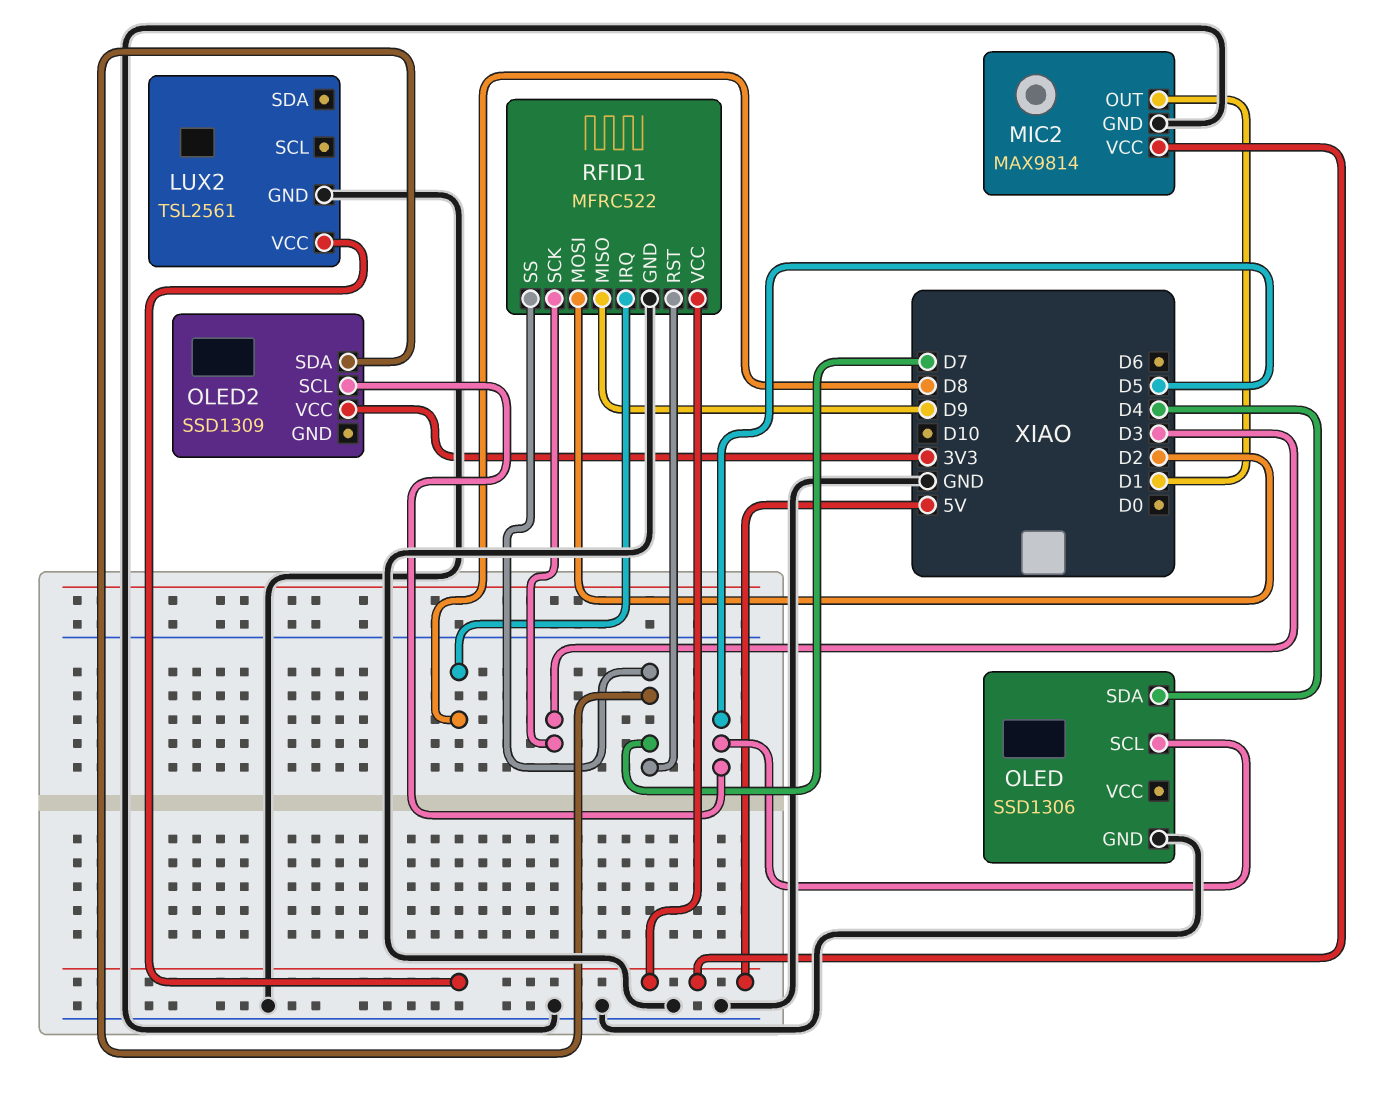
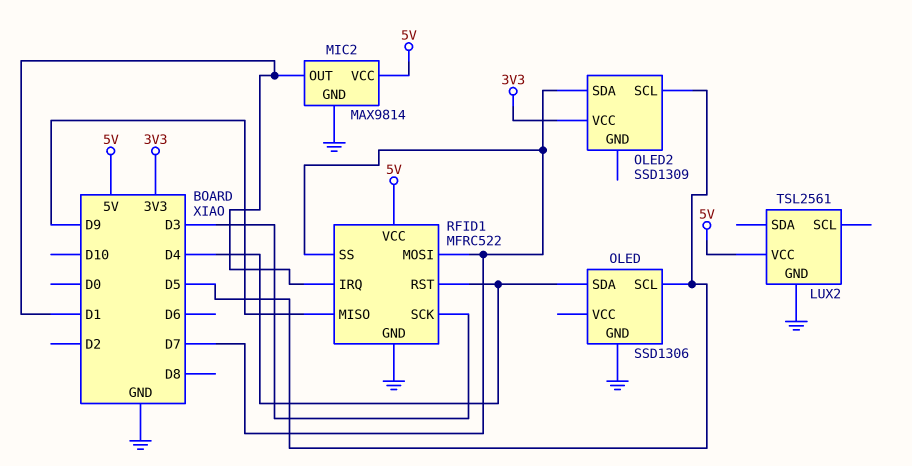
RFID1 pin IRQ: D8 -> D1
RFID1 pin MOSI: D2 -> D7
RFID1 pin RST: D7 -> D4

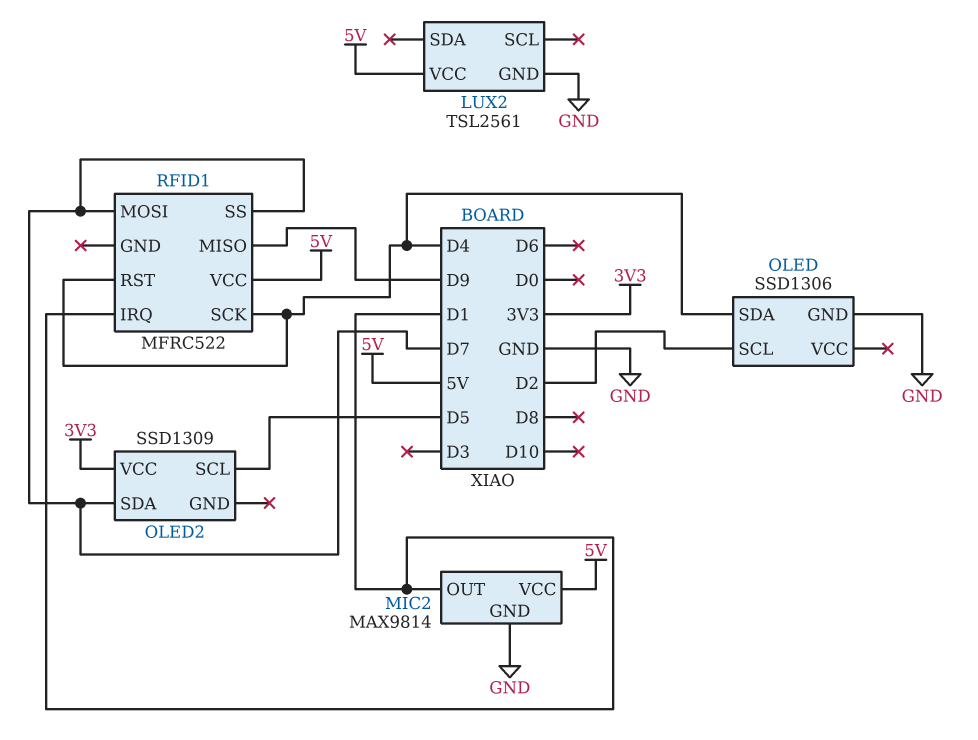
OLED pin SCL: D5 -> D2
RFID1 pin GND: GND -> none
RFID1 pin SCK: D3 -> D4

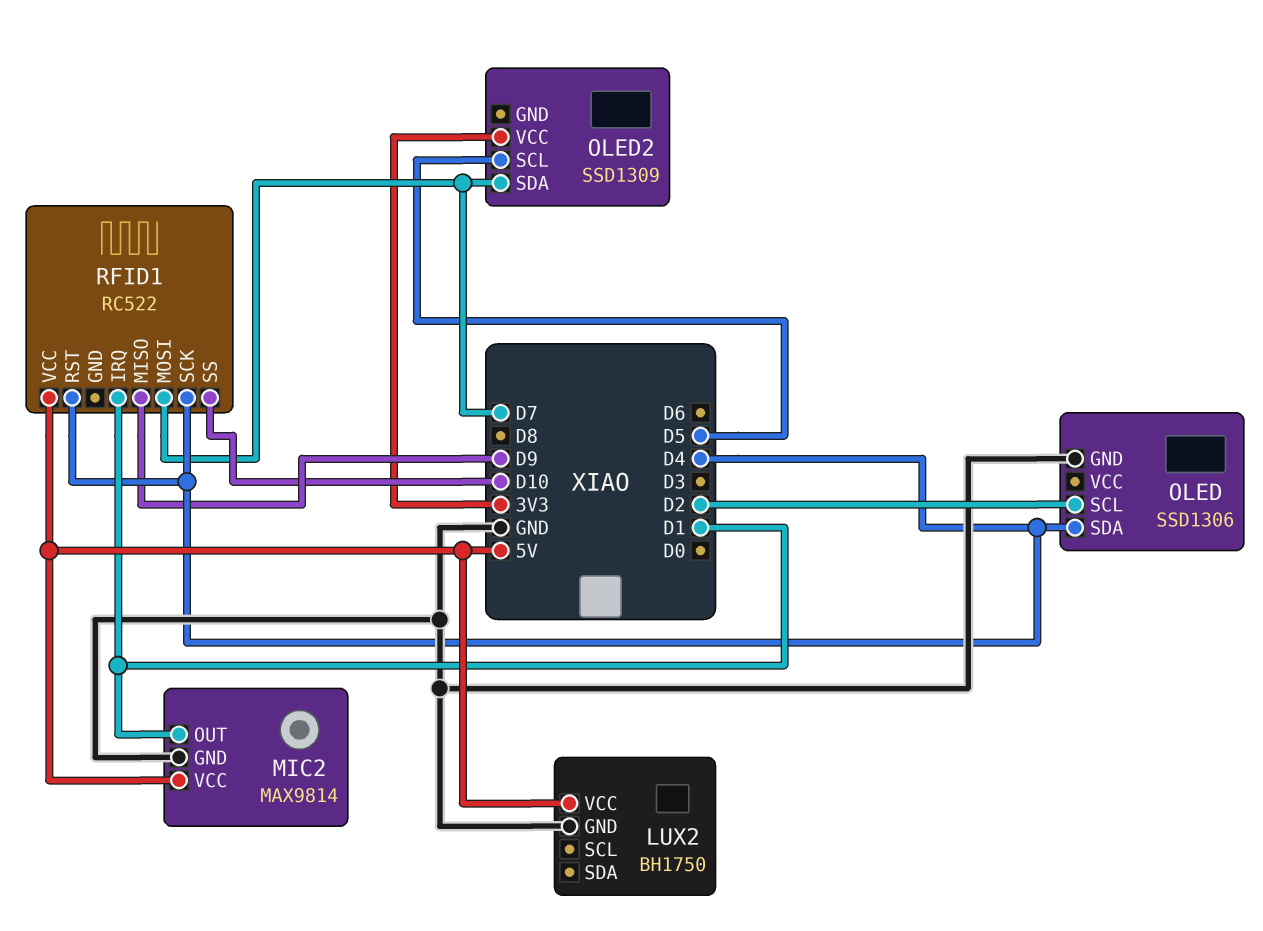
LUX2: TSL2561 -> BH1750
RFID1: MFRC522 -> RC522
RFID1 pin SS: D7 -> D10

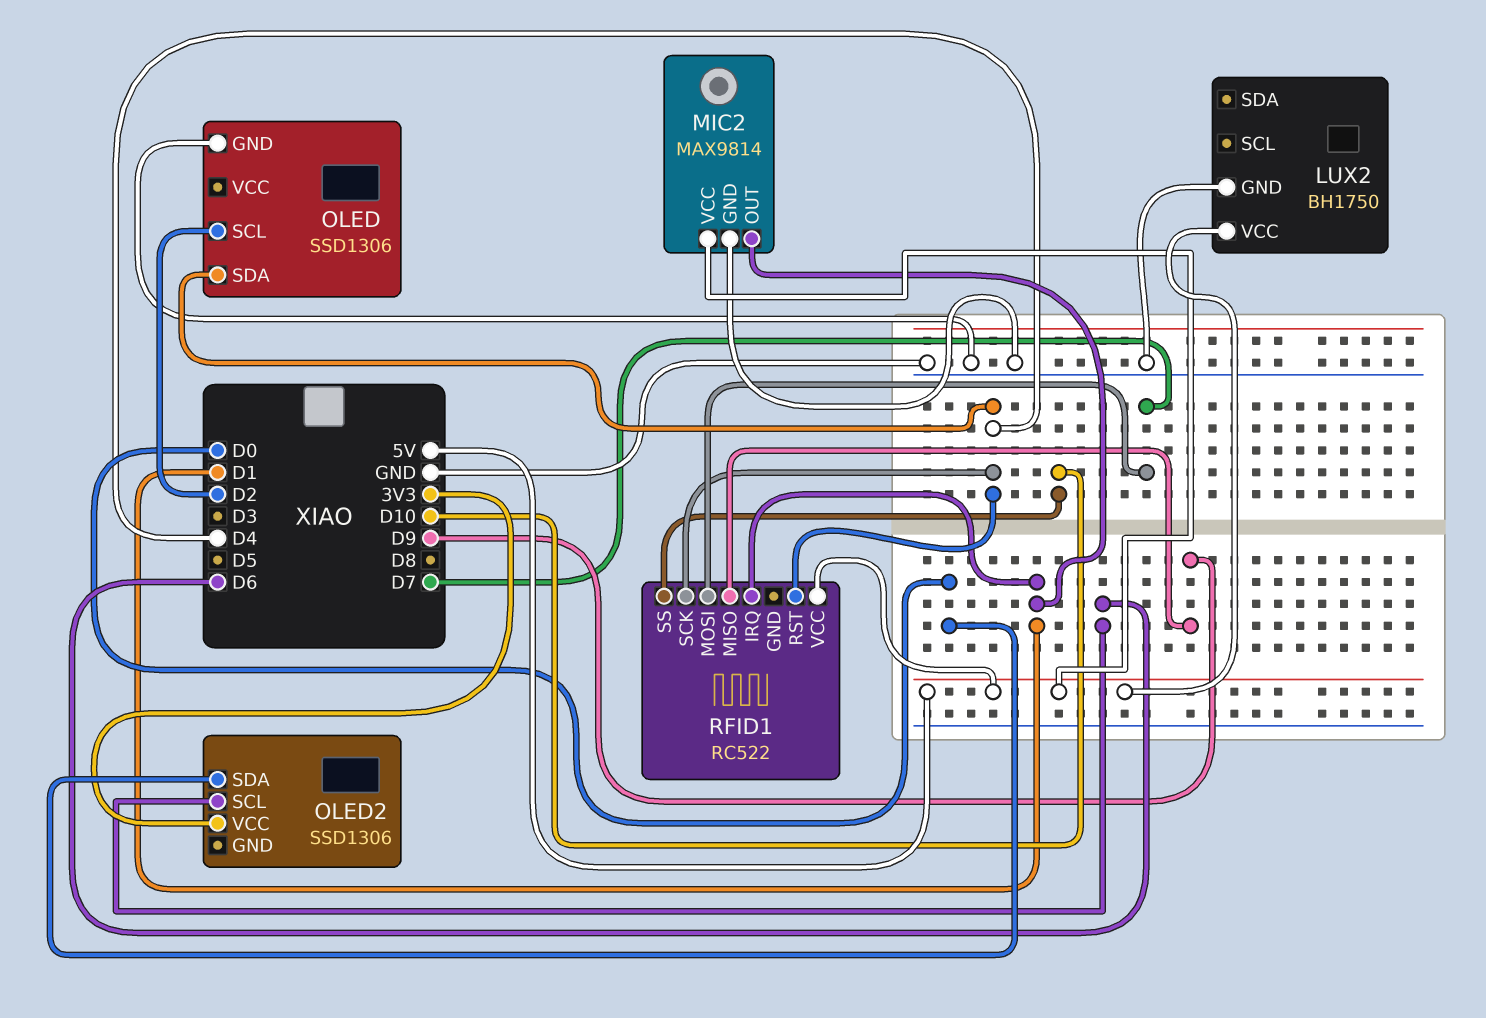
OLED2: SSD1309 -> SSD1306
OLED2 pin SCL: D5 -> D6
OLED2 pin SDA: D7 -> D0

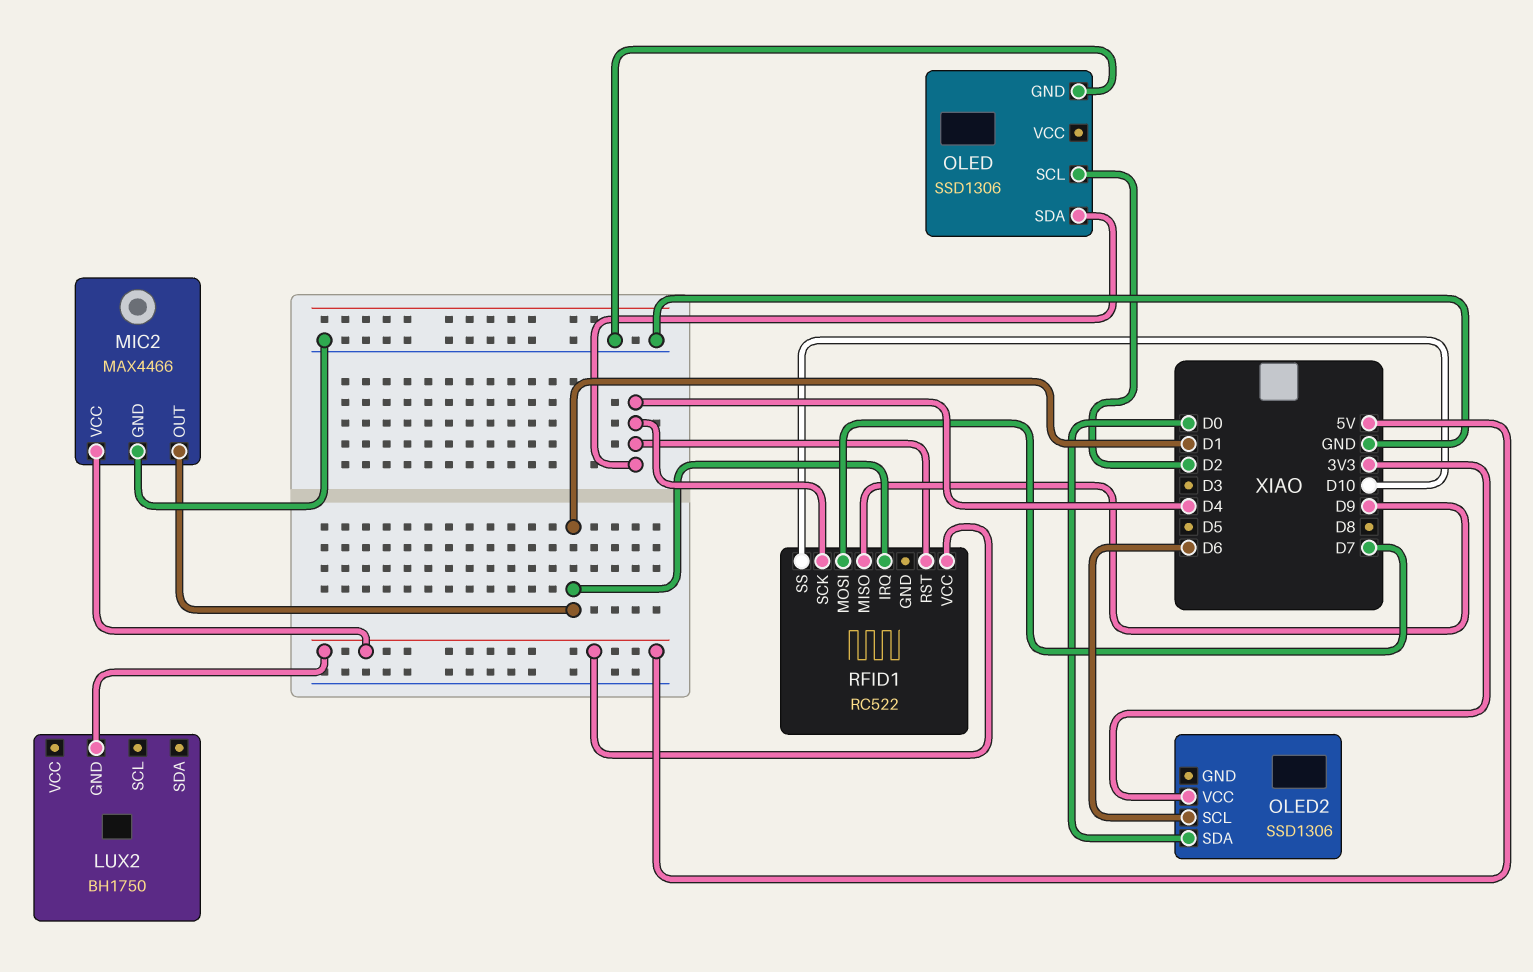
LUX2 pin GND: GND -> 5V
LUX2 pin VCC: 5V -> none
MIC2: MAX9814 -> MAX4466

